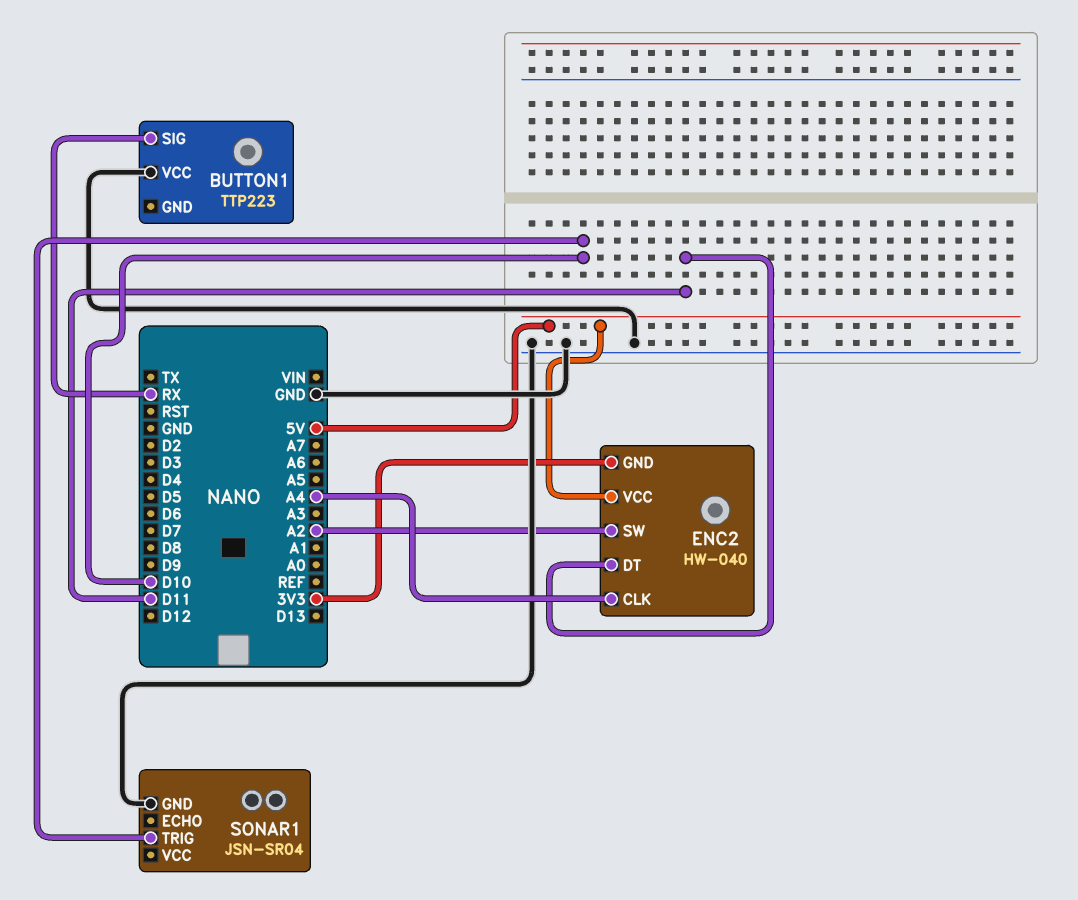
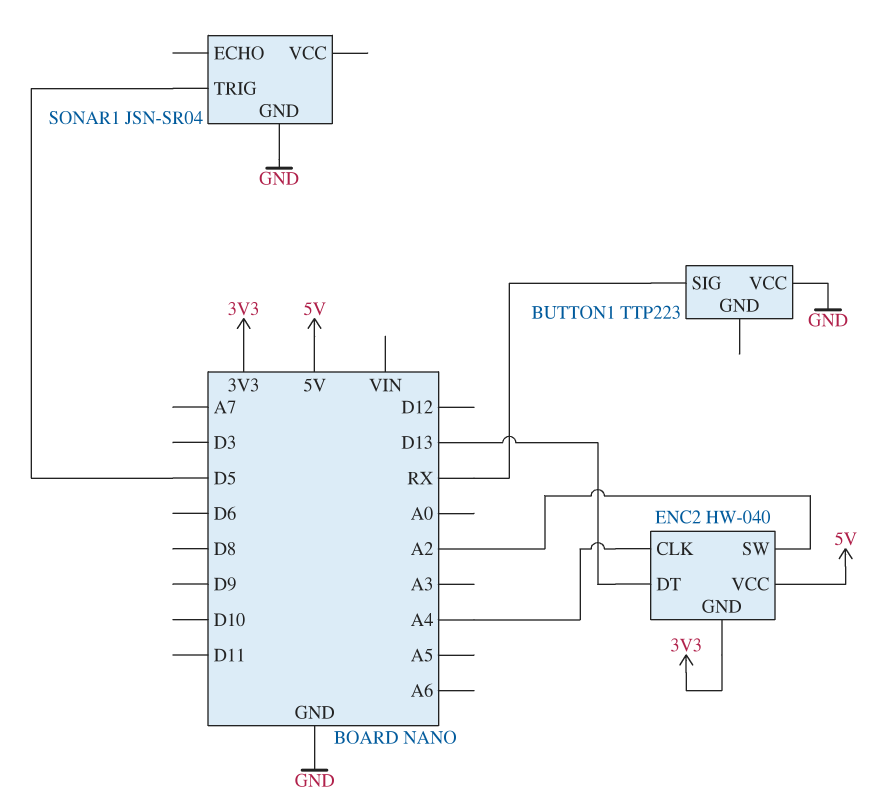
ENC2 pin DT: D11 -> D13
SONAR1 pin TRIG: D10 -> D5

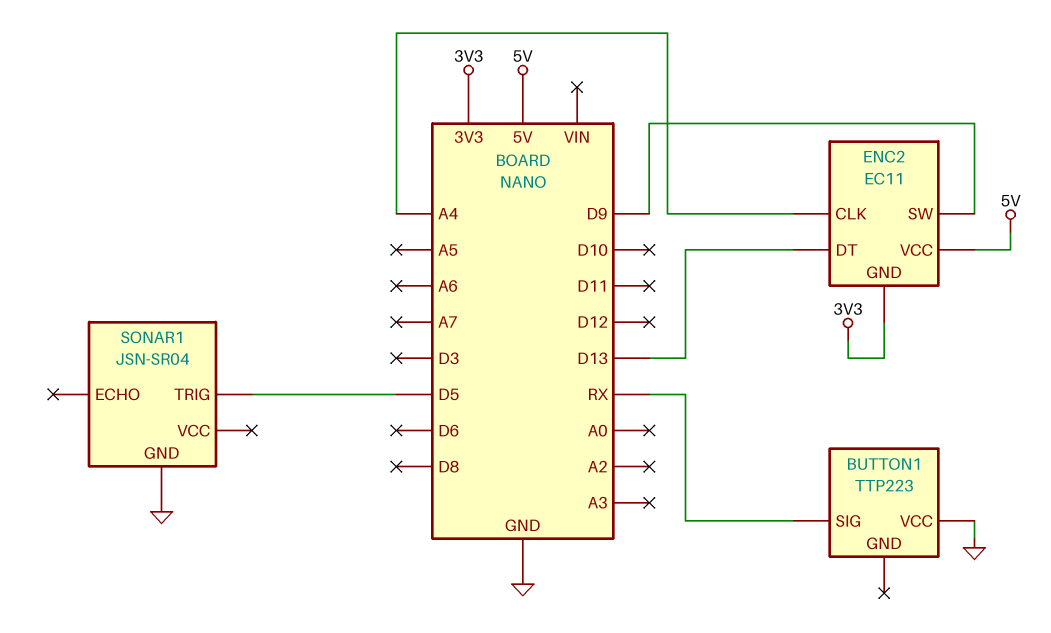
ENC2: HW-040 -> EC11
ENC2 pin SW: A2 -> D9

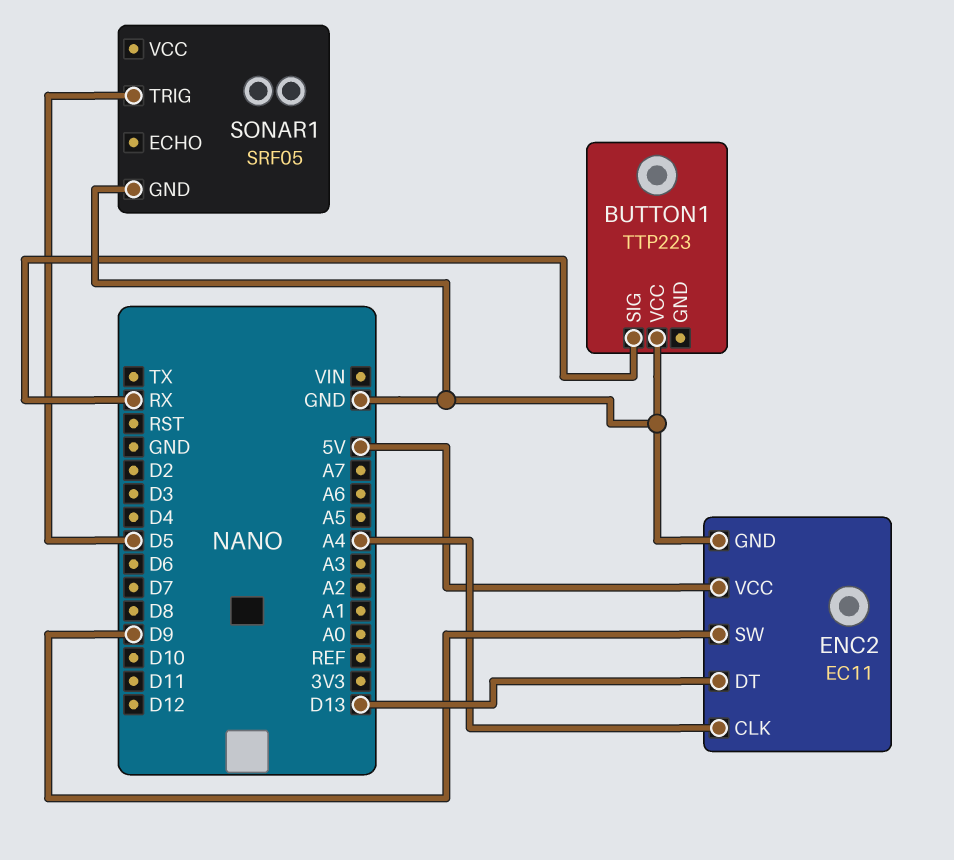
ENC2 pin GND: 3V3 -> GND
SONAR1: JSN-SR04 -> SRF05

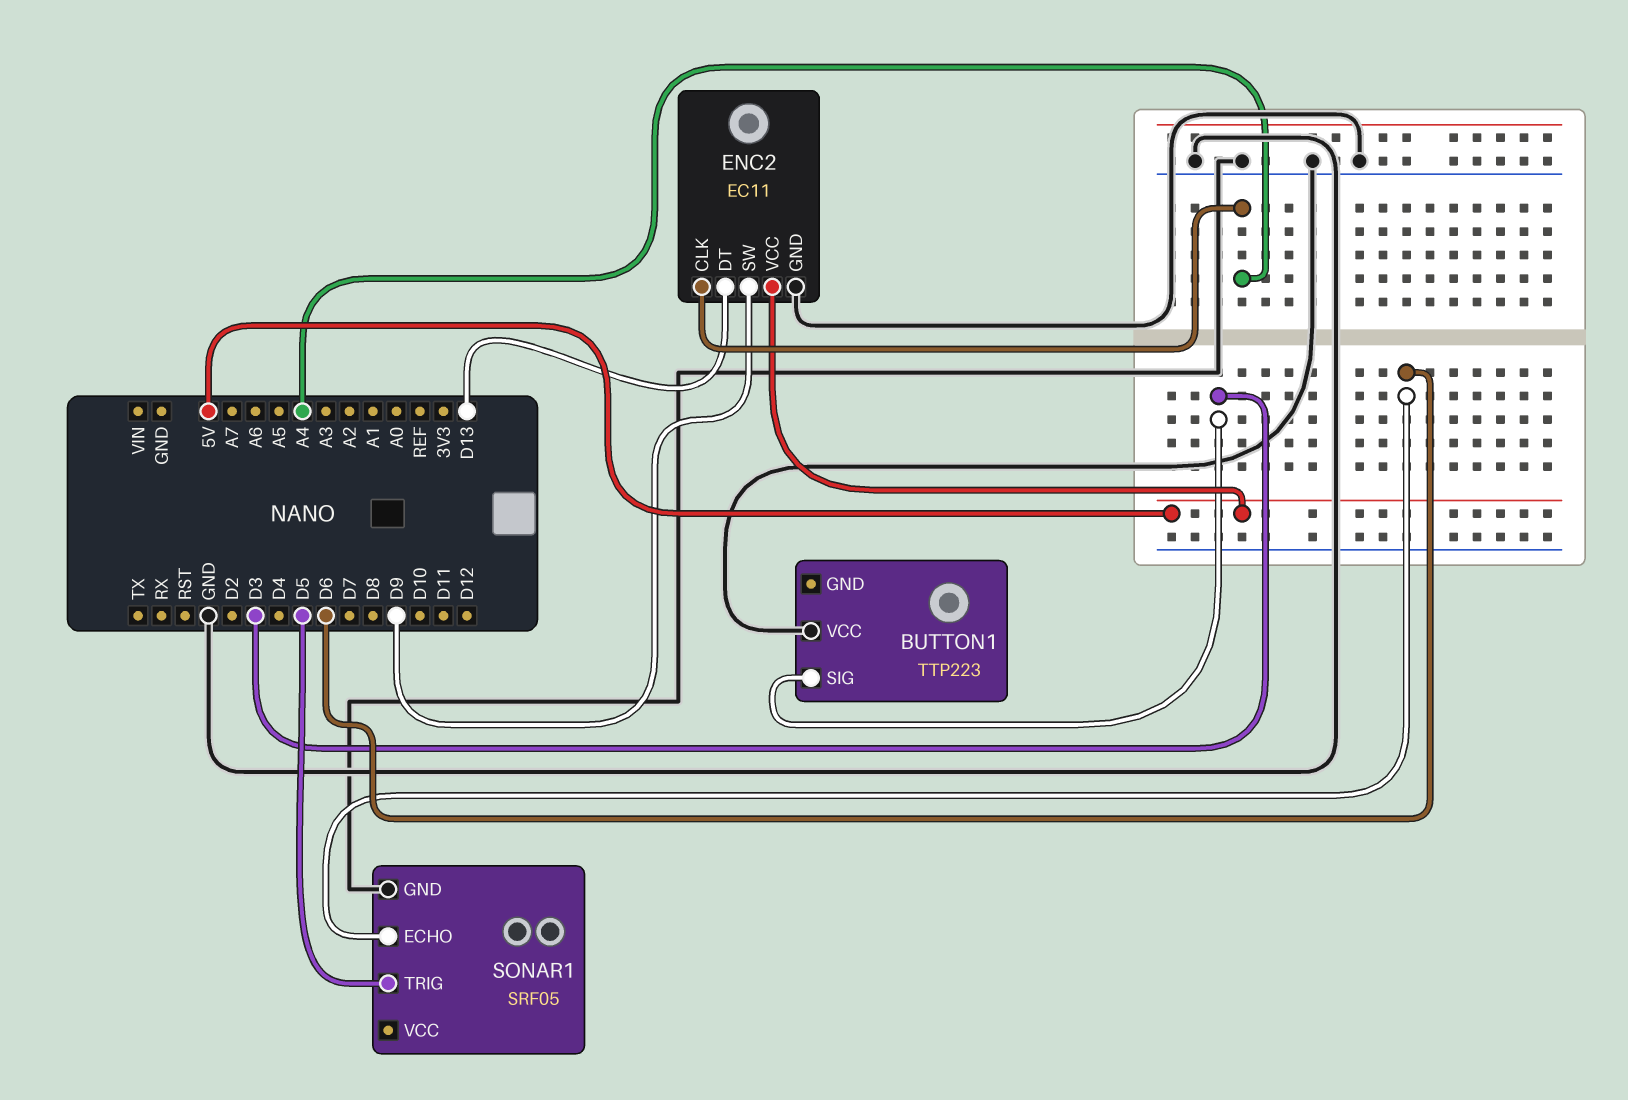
BUTTON1 pin SIG: RX -> D3
SONAR1 pin ECHO: none -> D6

